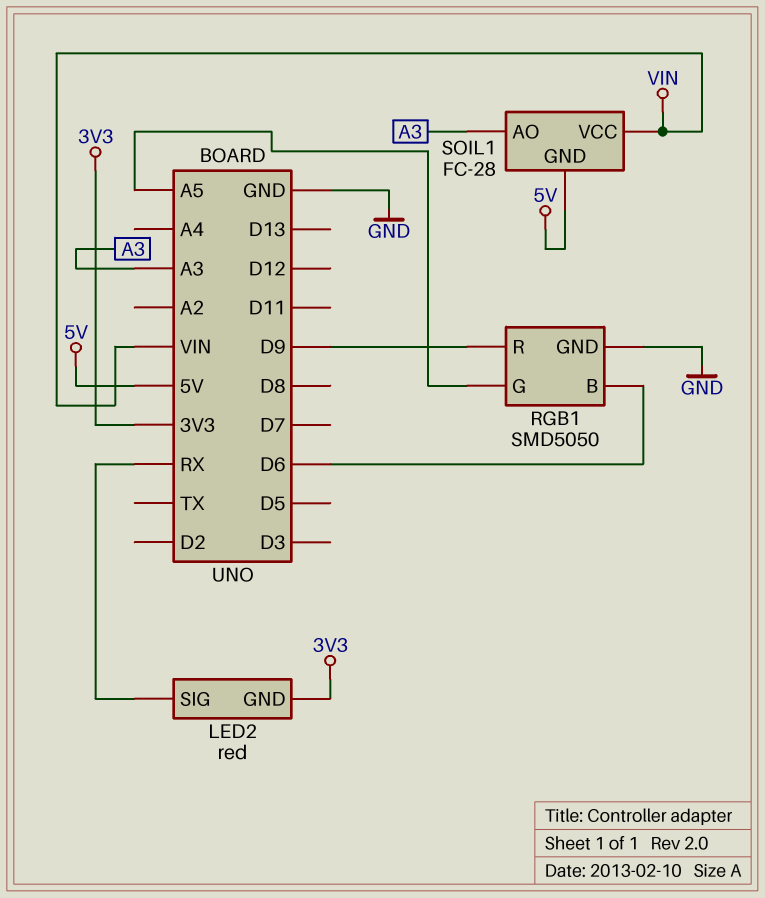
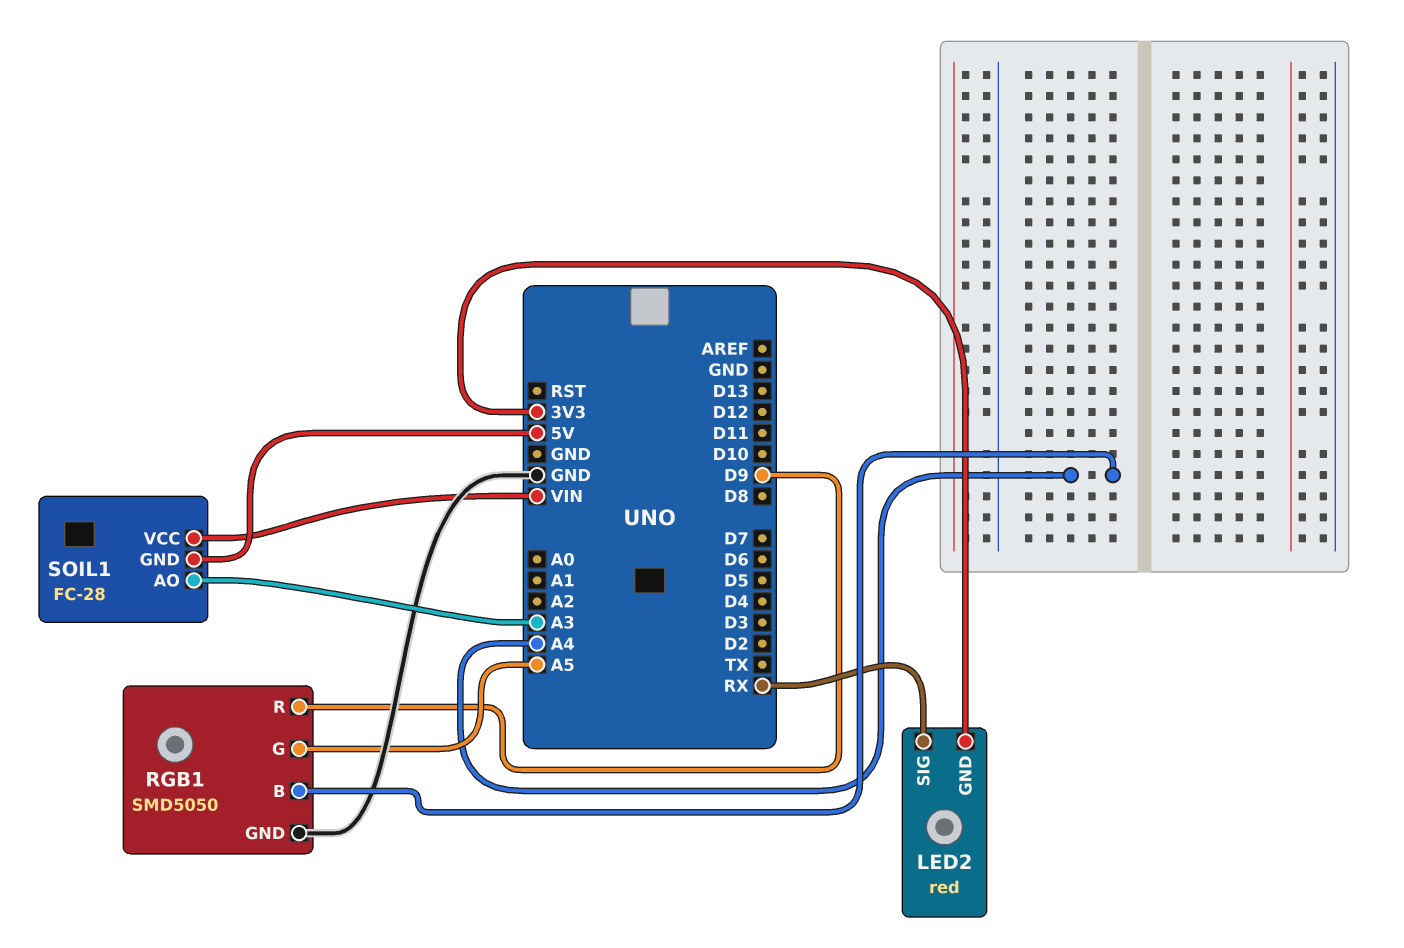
RGB1 pin B: D6 -> A4

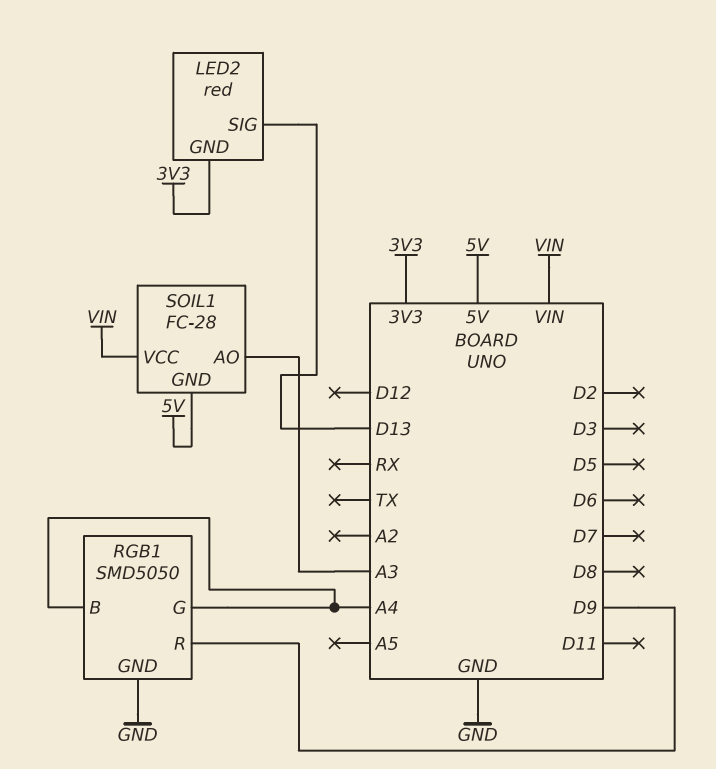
LED2 pin SIG: RX -> D13
RGB1 pin G: A5 -> A4

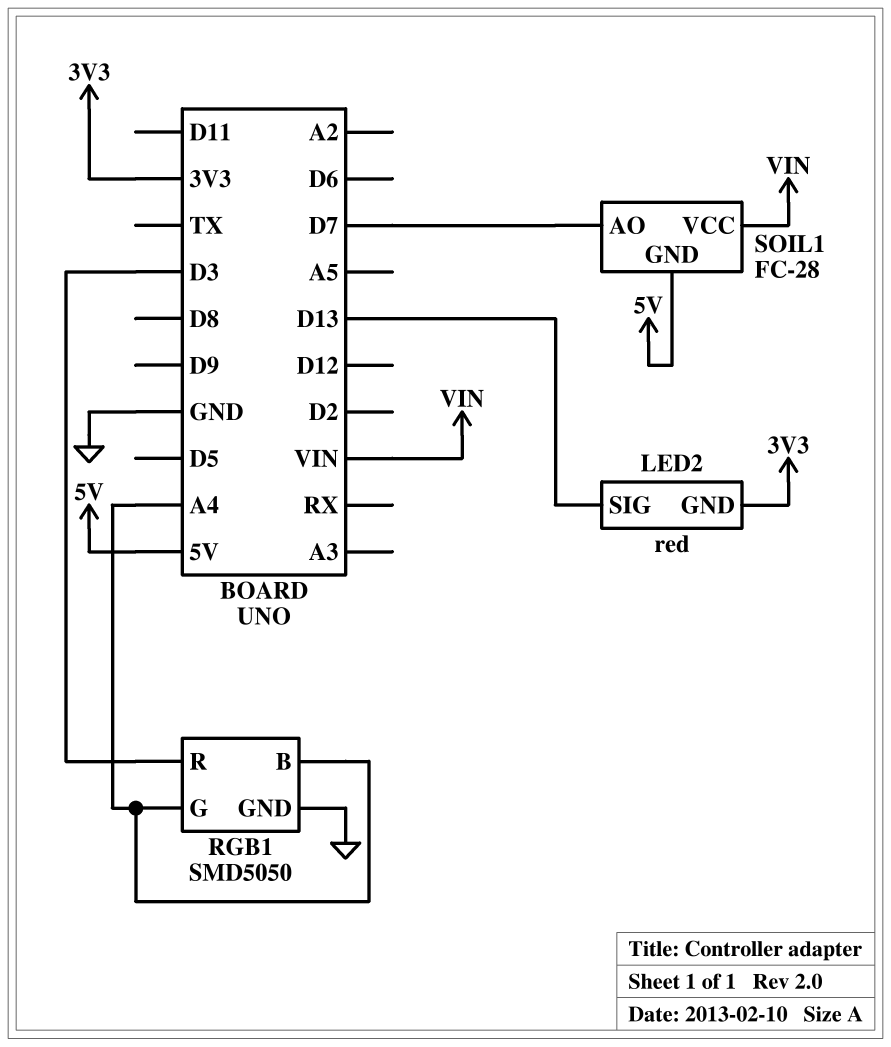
RGB1 pin R: D9 -> D3
SOIL1 pin AO: A3 -> D7

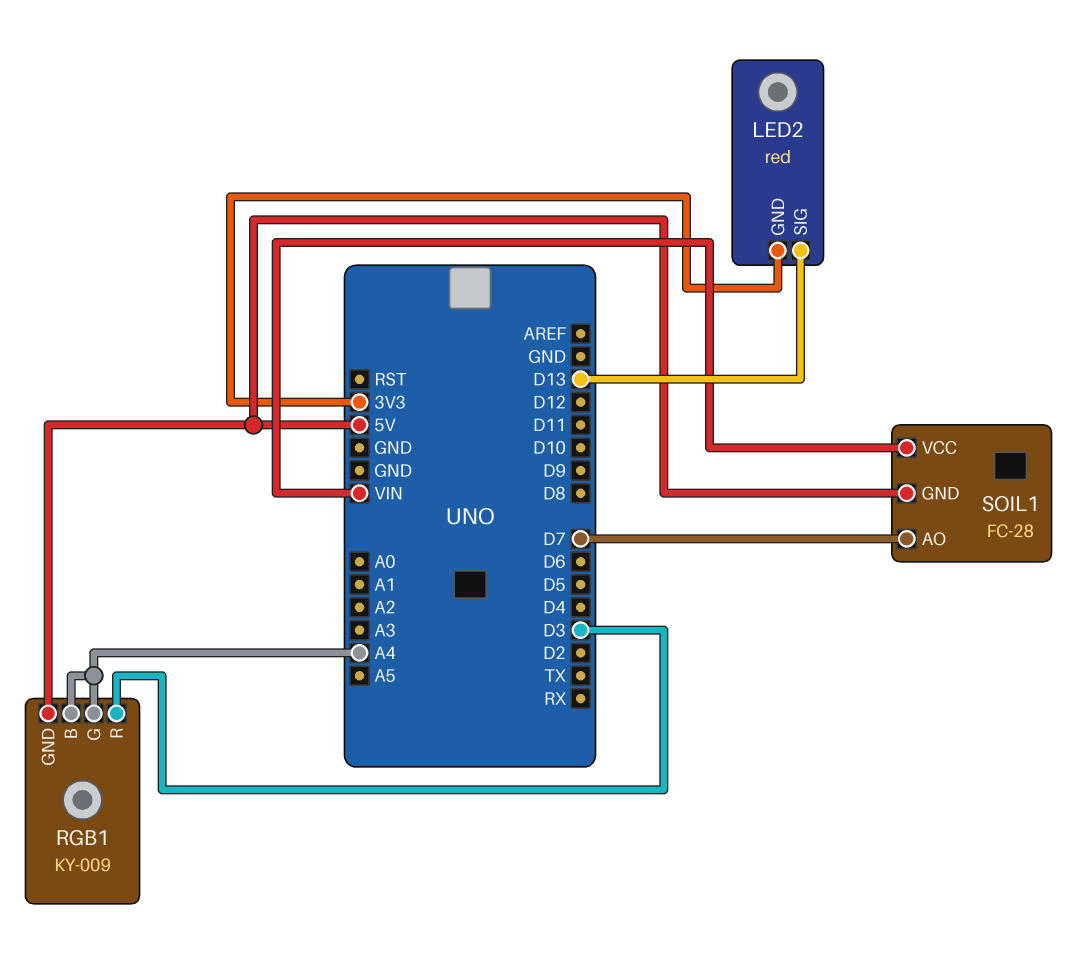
RGB1: SMD5050 -> KY-009
RGB1 pin GND: GND -> 5V

